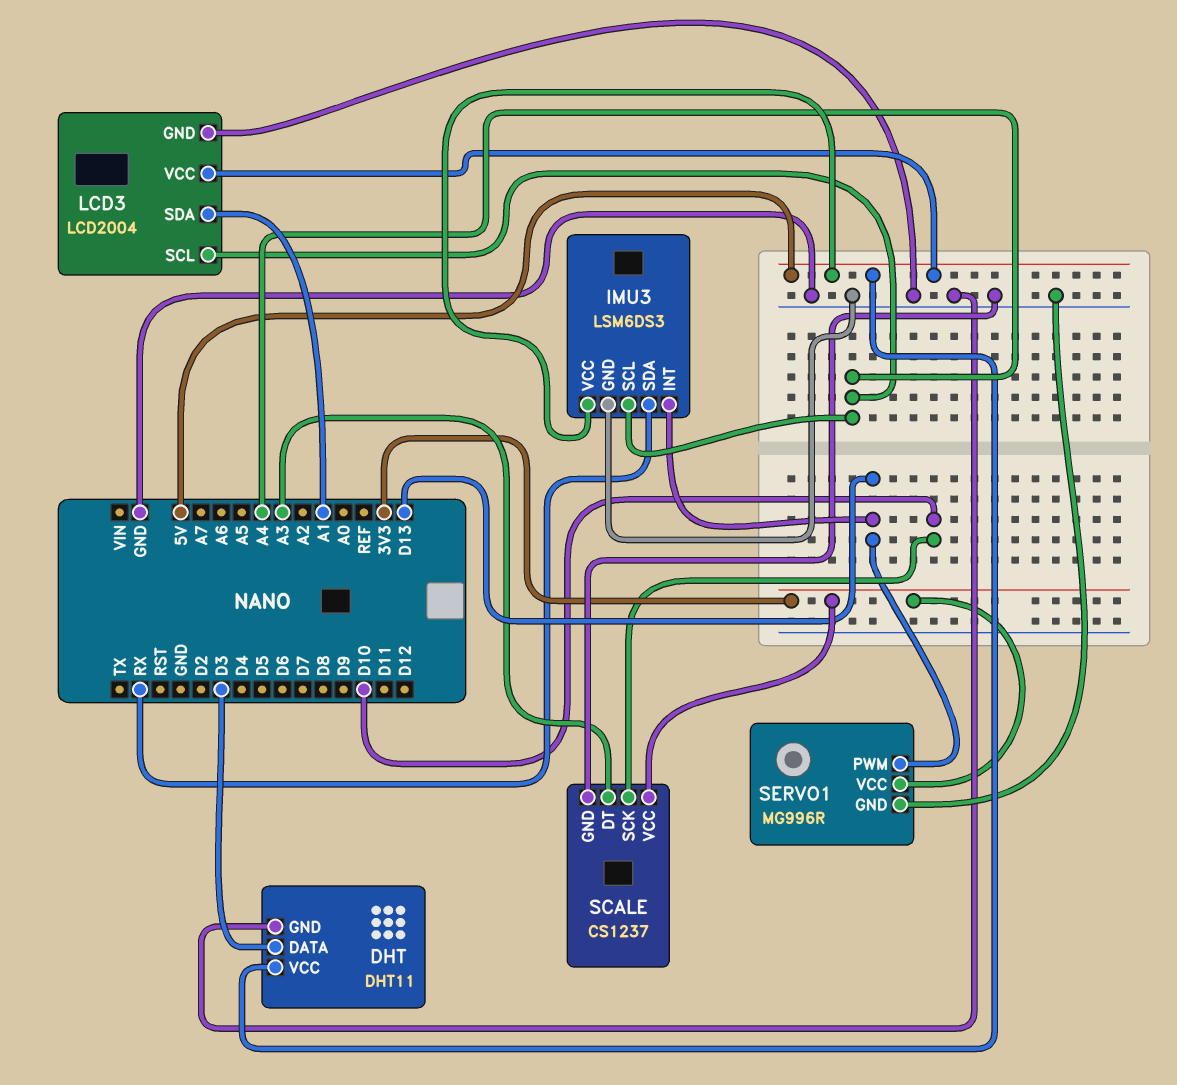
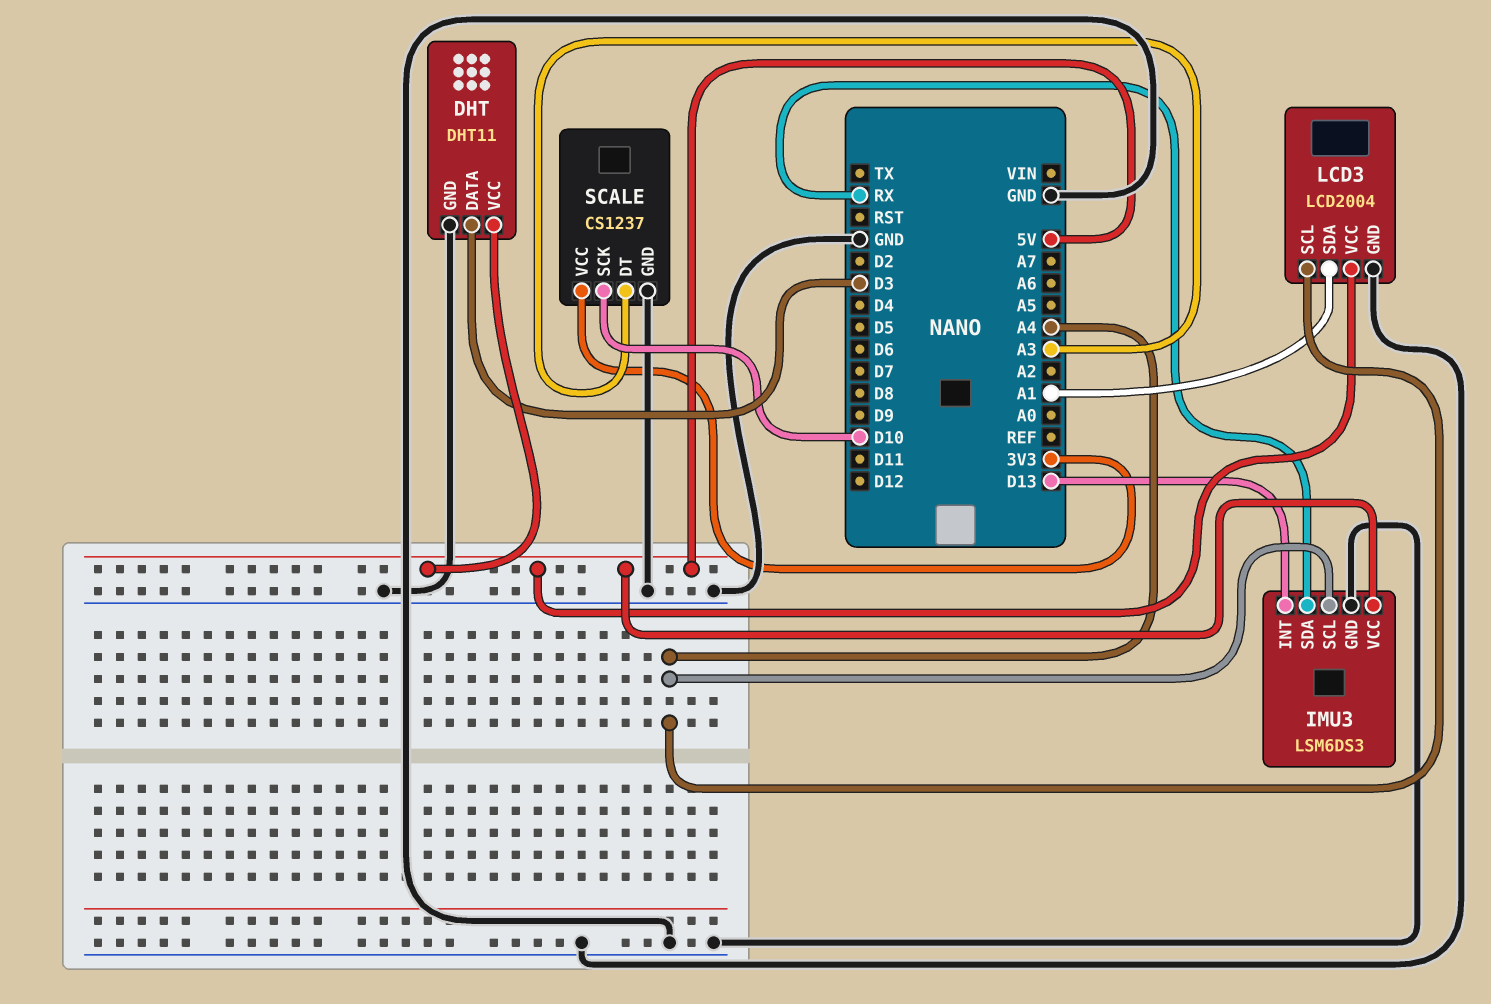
SERVO1: MG996R -> none
SERVO1 pin GND: GND -> none
SERVO1 pin PWM: D13 -> none
SERVO1 pin VCC: 3V3 -> none

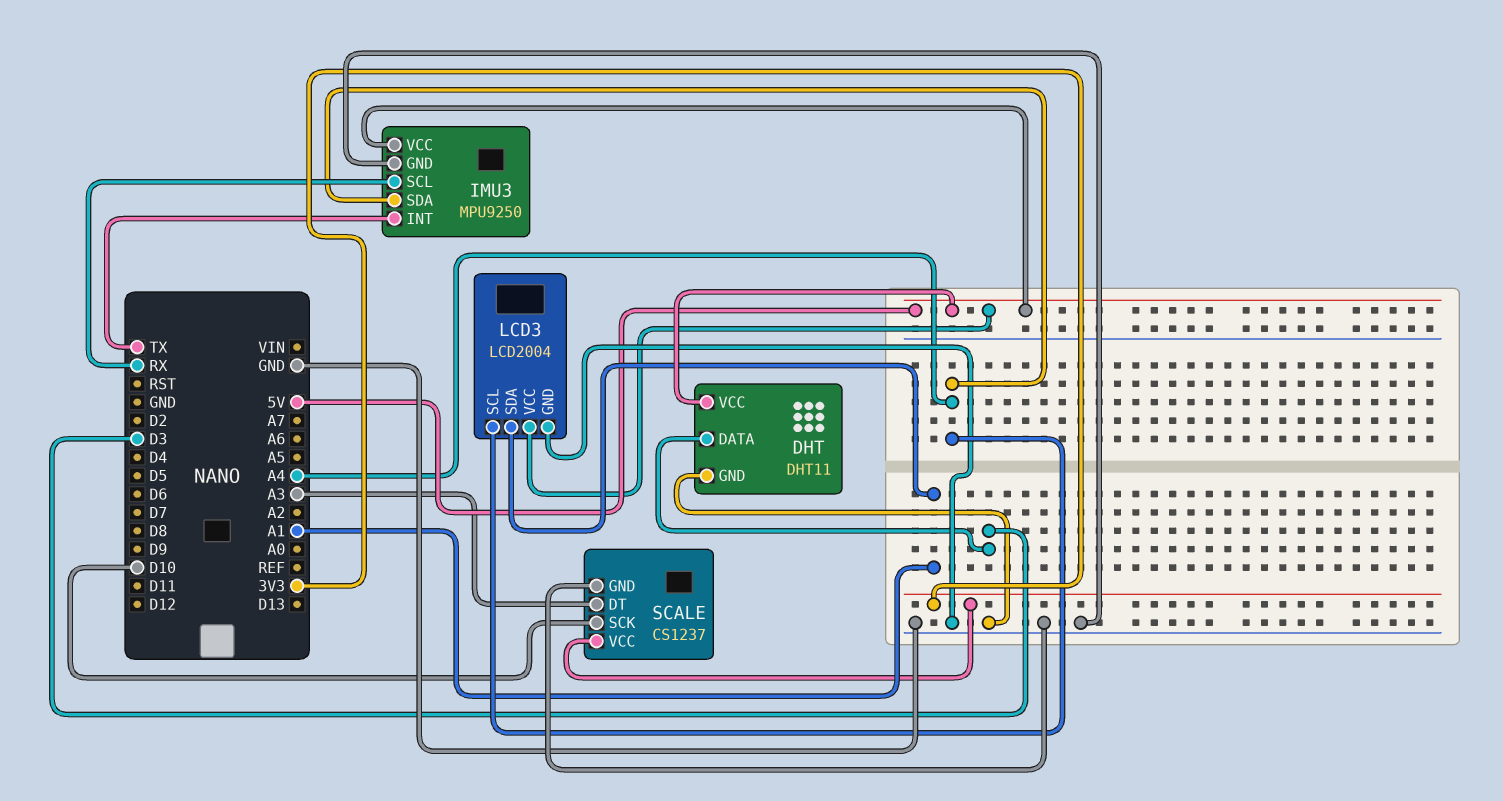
IMU3: LSM6DS3 -> MPU9250
IMU3 pin INT: D13 -> TX
IMU3 pin SCL: A4 -> RX
IMU3 pin SDA: RX -> A4

